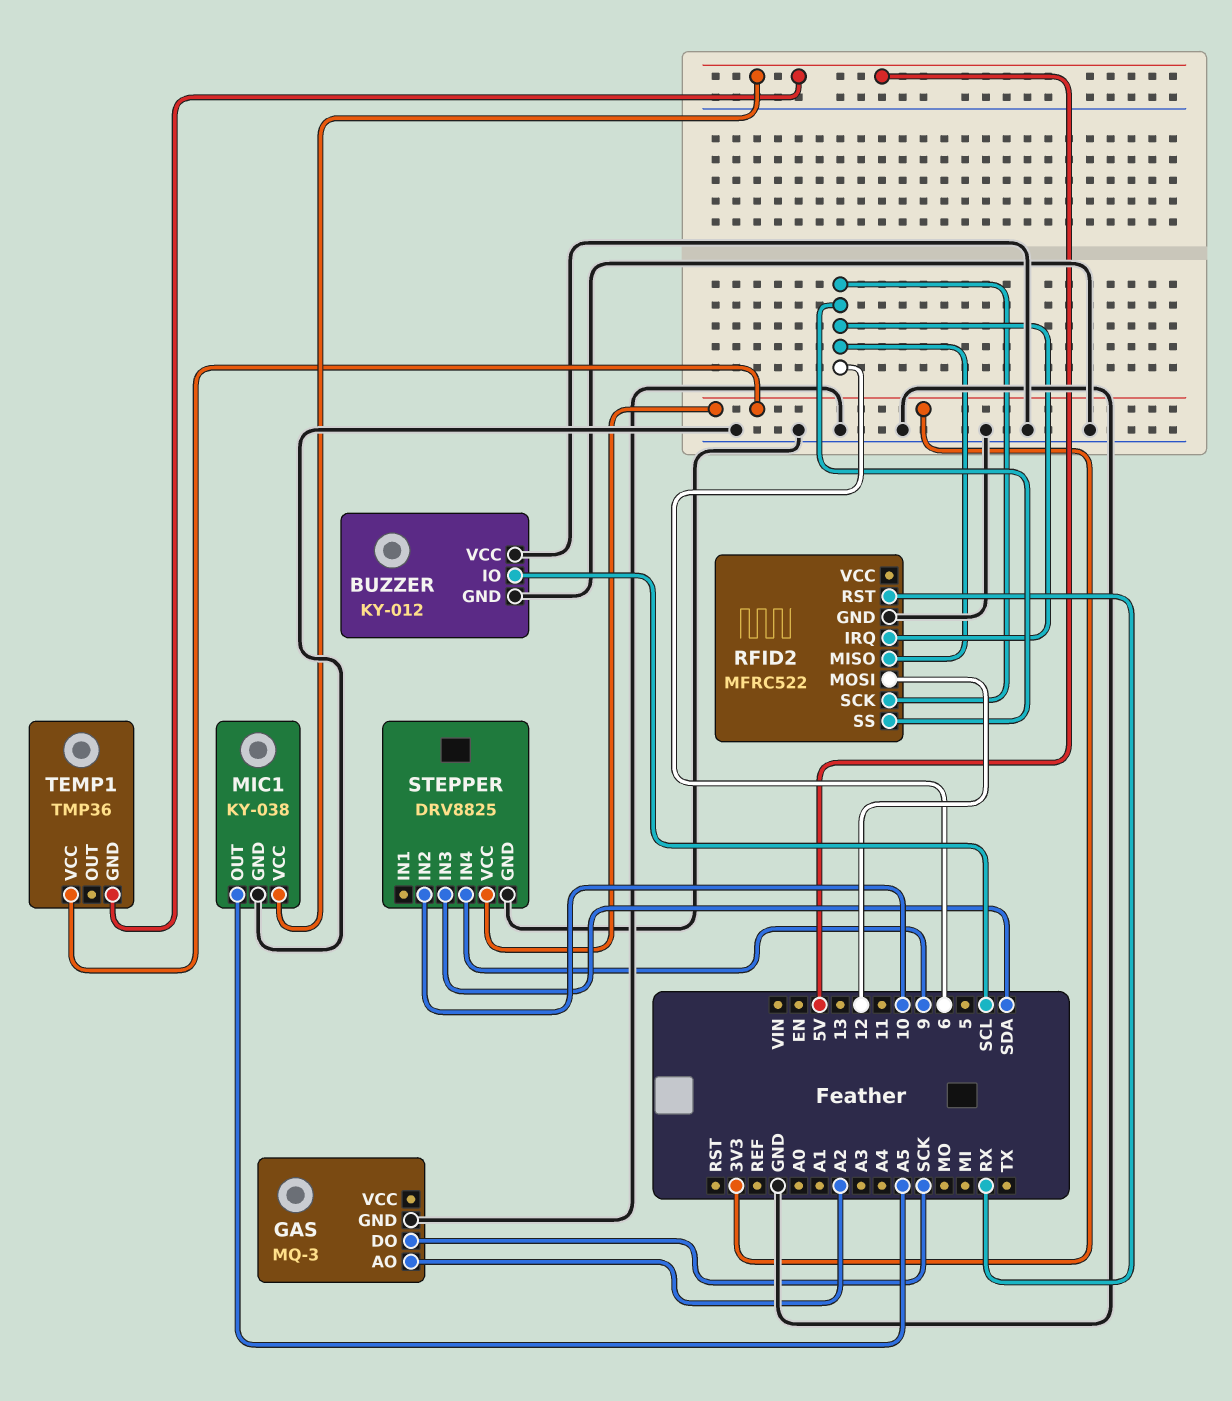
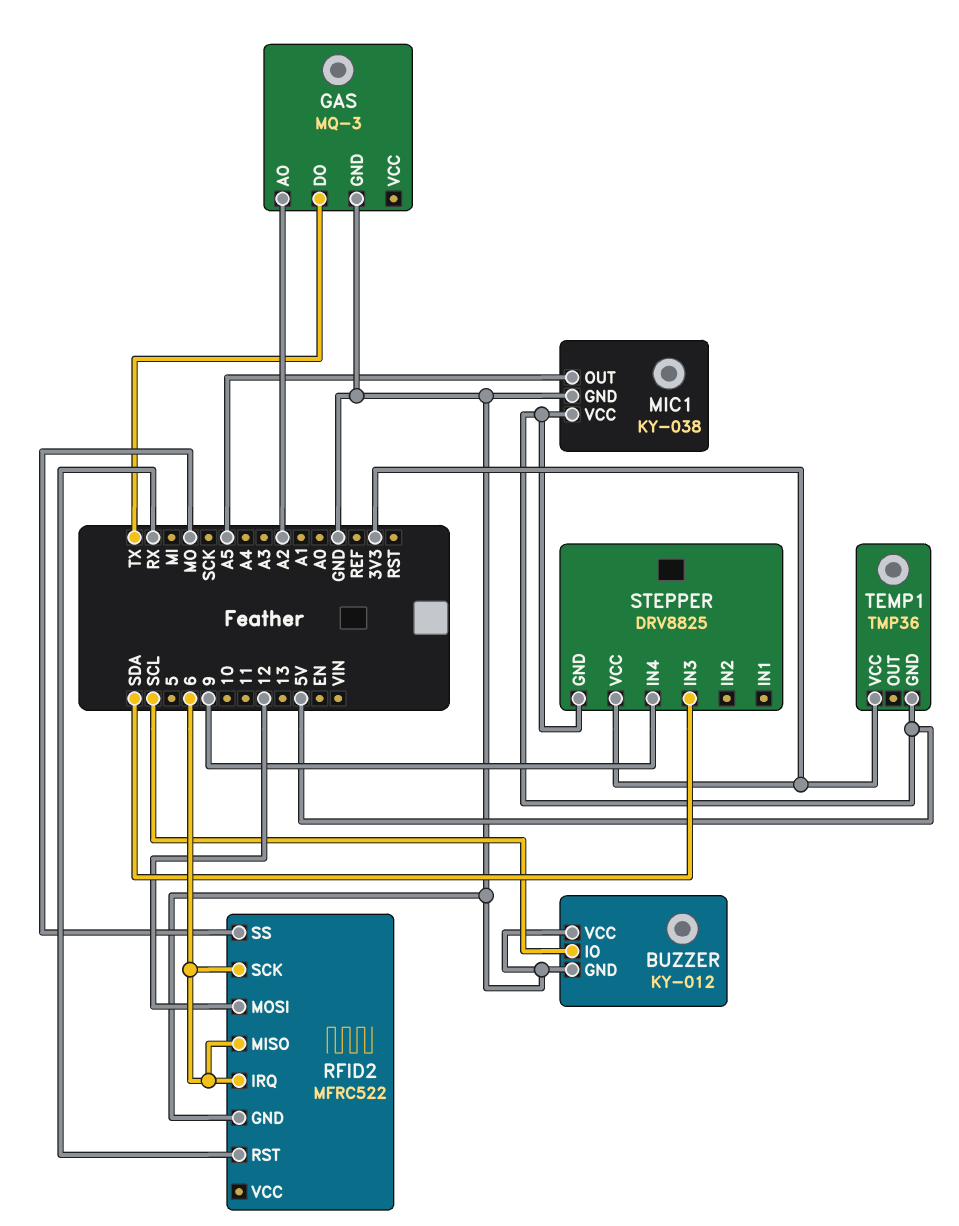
GAS pin DO: SCK -> TX
RFID2 pin SS: 6 -> MO
STEPPER pin GND: GND -> 5V
STEPPER pin IN2: 10 -> none

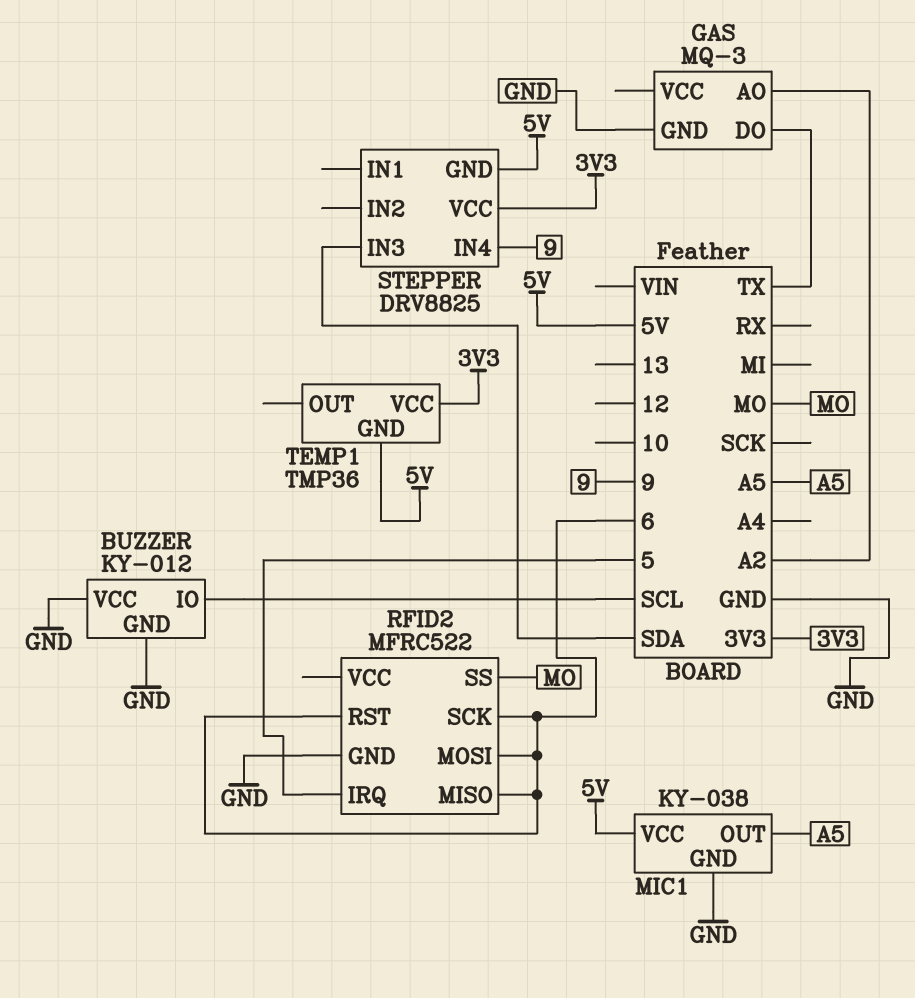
RFID2 pin IRQ: 6 -> 5
RFID2 pin MOSI: 12 -> 6
RFID2 pin RST: RX -> 6

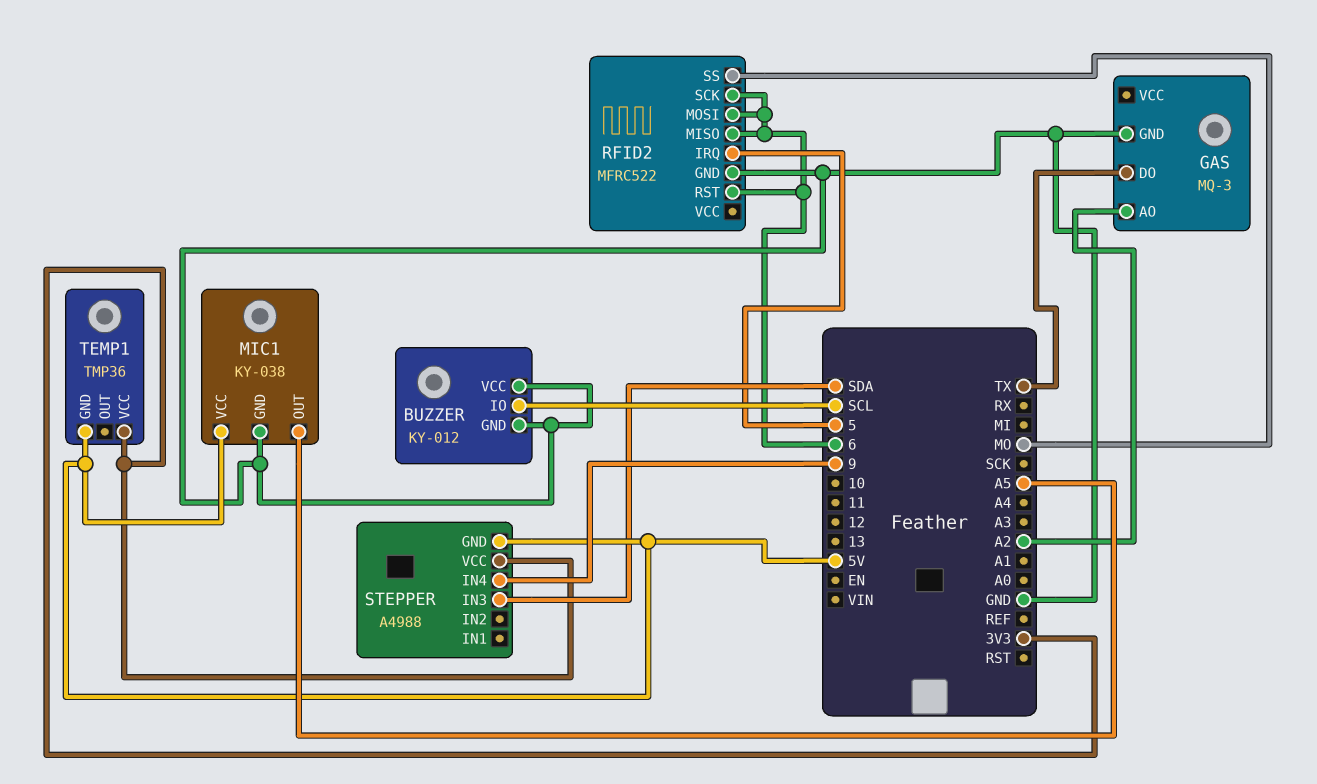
STEPPER: DRV8825 -> A4988

